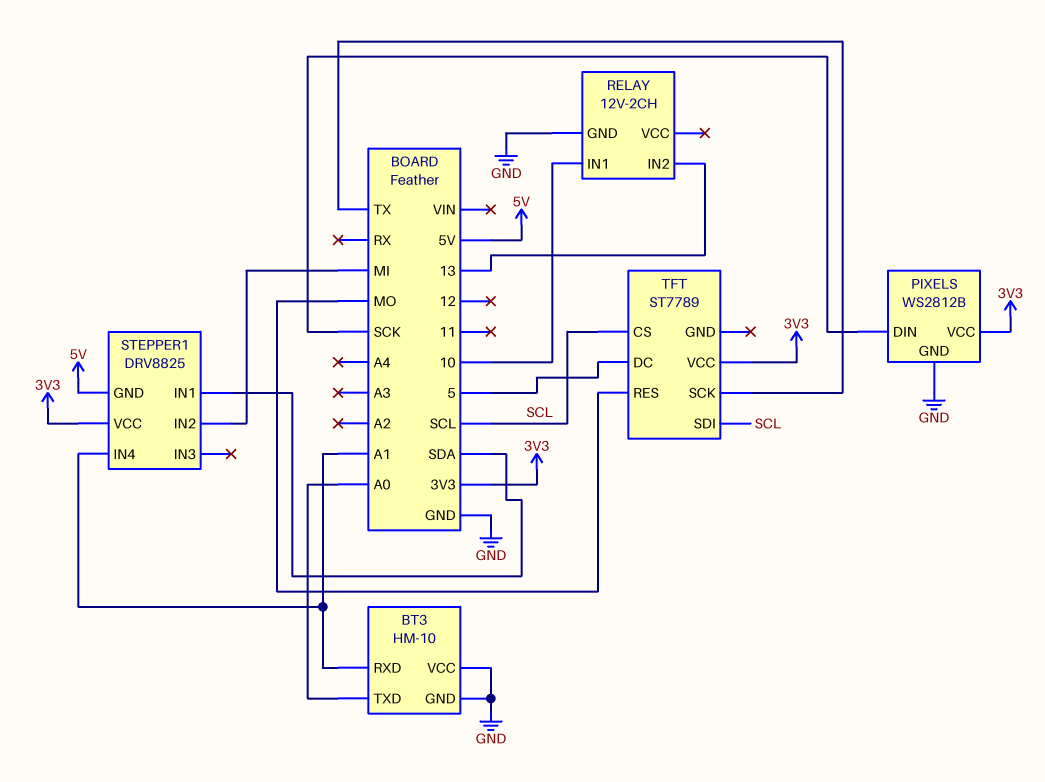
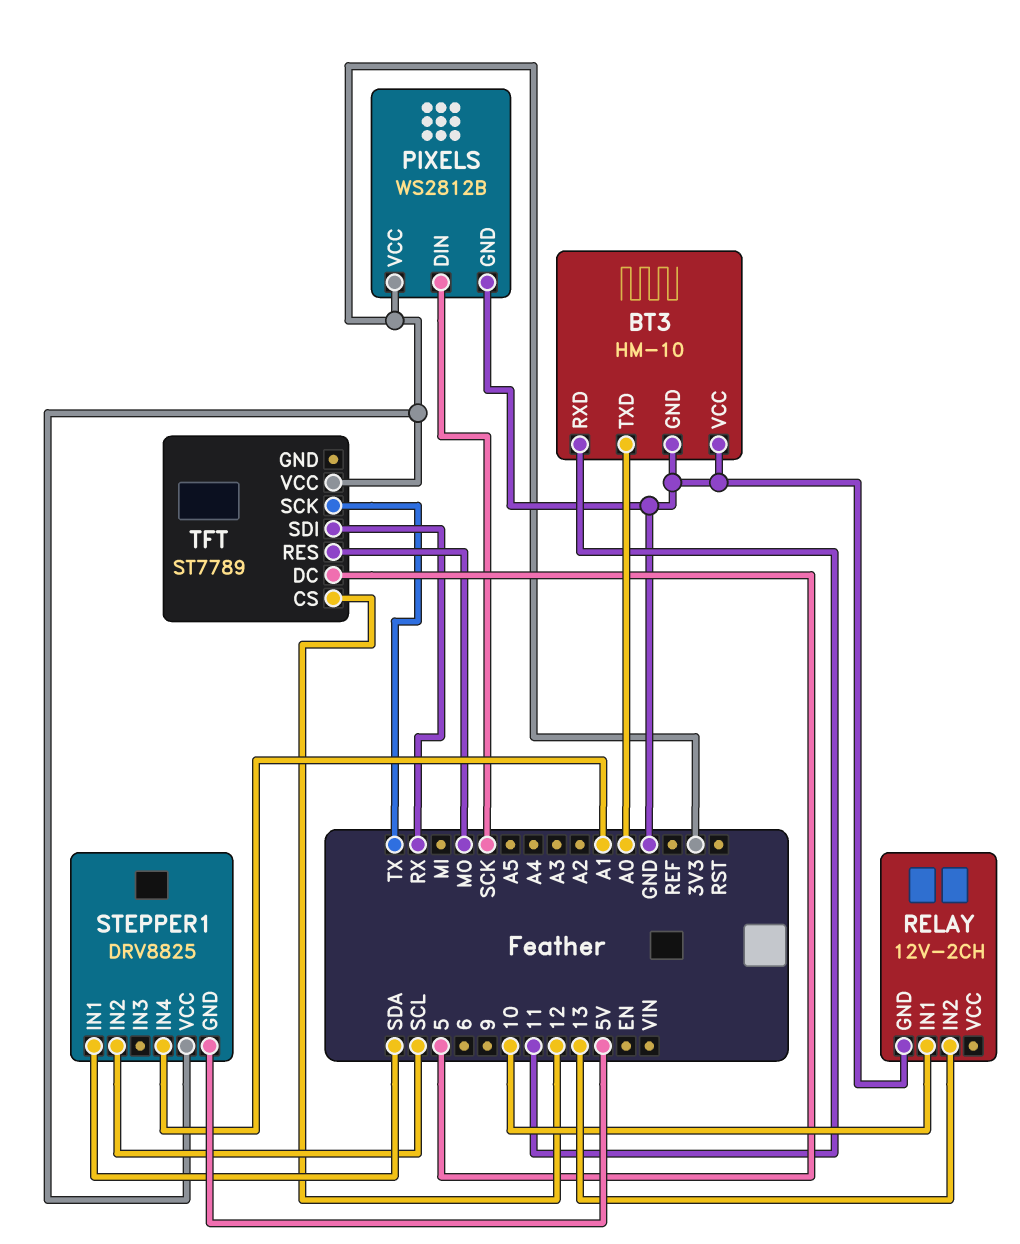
BT3 pin RXD: A1 -> 11
STEPPER1 pin IN2: MI -> SCL
TFT pin CS: SCL -> 12
TFT pin SDI: SCL -> RX

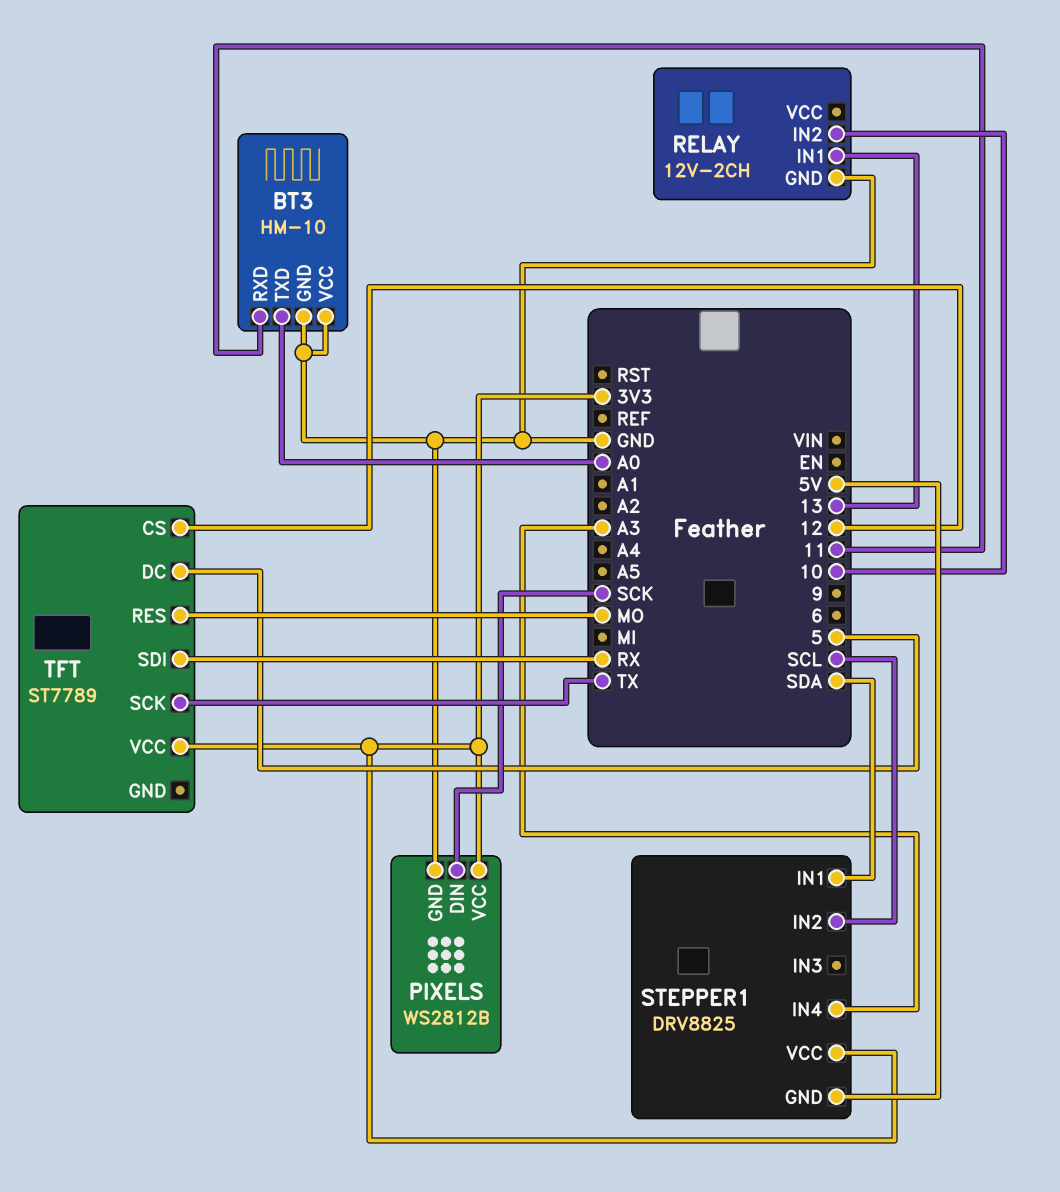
RELAY pin IN1: 10 -> 13
RELAY pin IN2: 13 -> 10
STEPPER1 pin IN4: A1 -> A3

